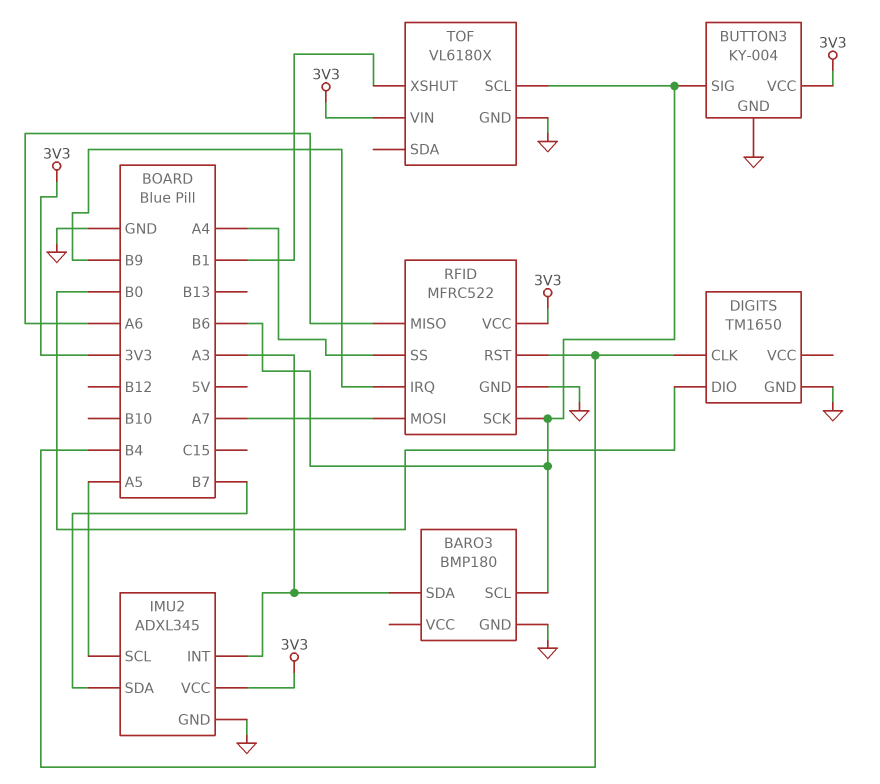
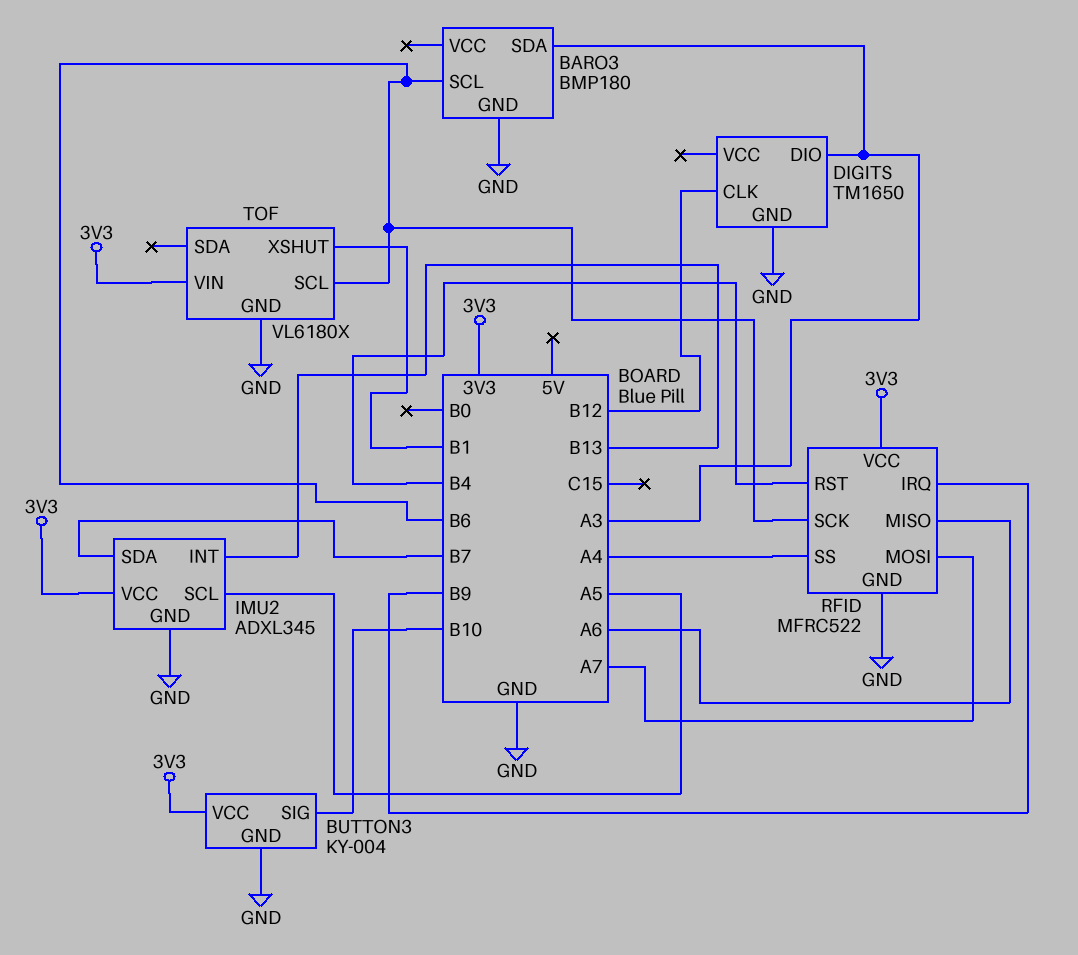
BUTTON3 pin SIG: B6 -> B10
DIGITS pin CLK: B4 -> B12
DIGITS pin DIO: B0 -> A3
IMU2 pin INT: A3 -> B13

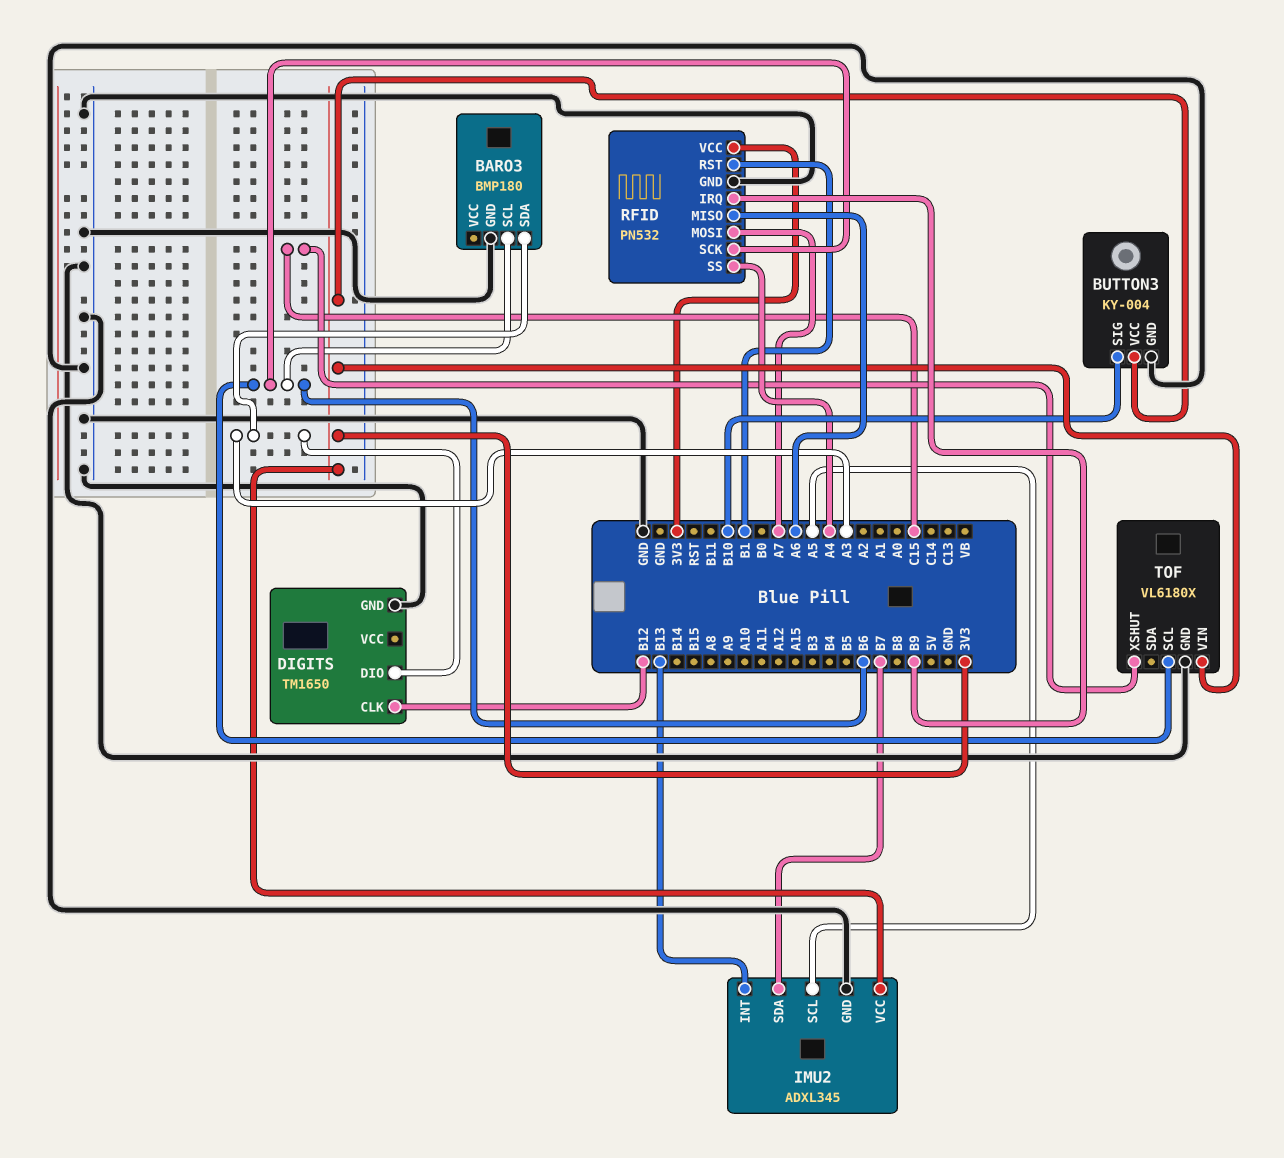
RFID: MFRC522 -> PN532
RFID pin RST: B4 -> B1
TOF pin XSHUT: B1 -> C15

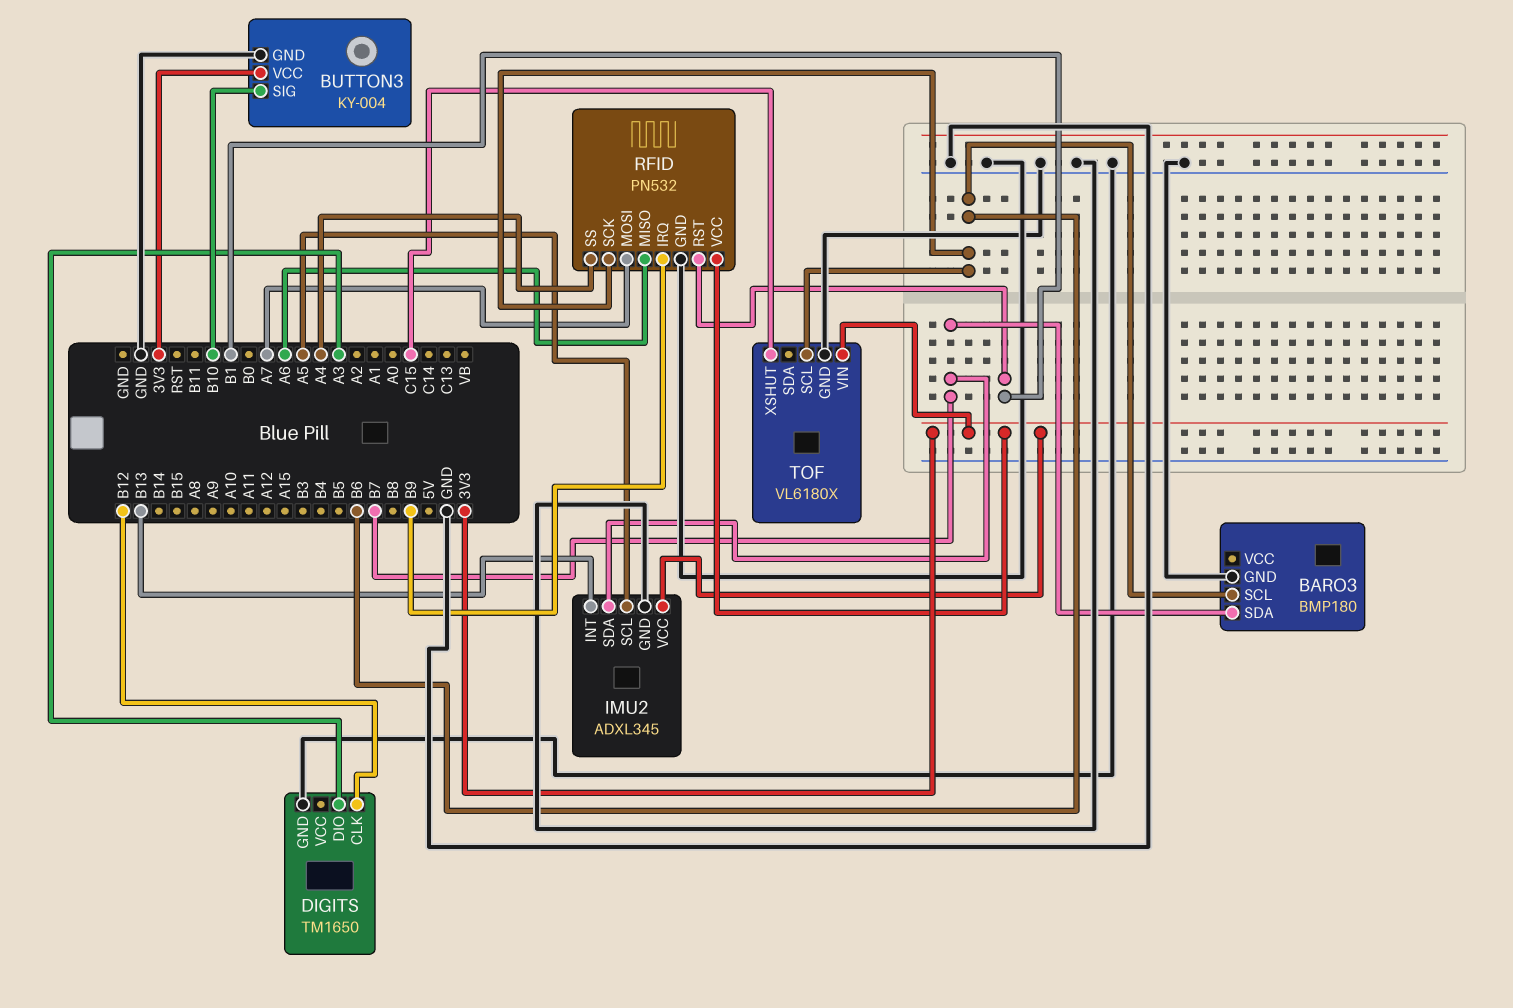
BARO3 pin SDA: A3 -> B7

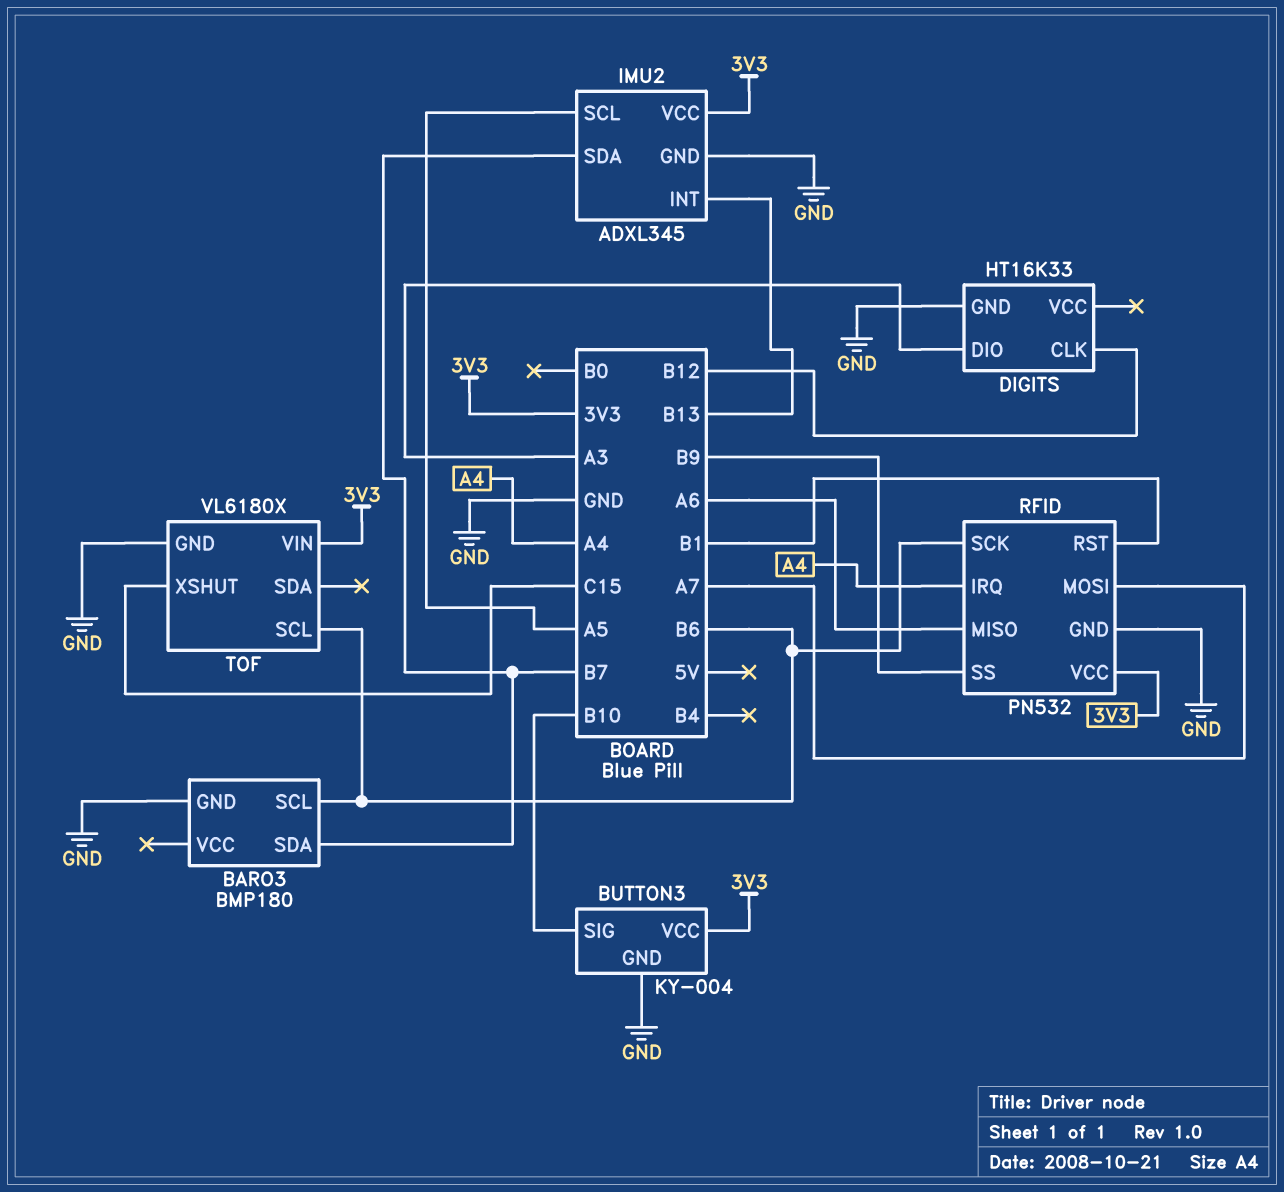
DIGITS: TM1650 -> HT16K33
RFID pin IRQ: B9 -> A4
RFID pin SS: A4 -> B9

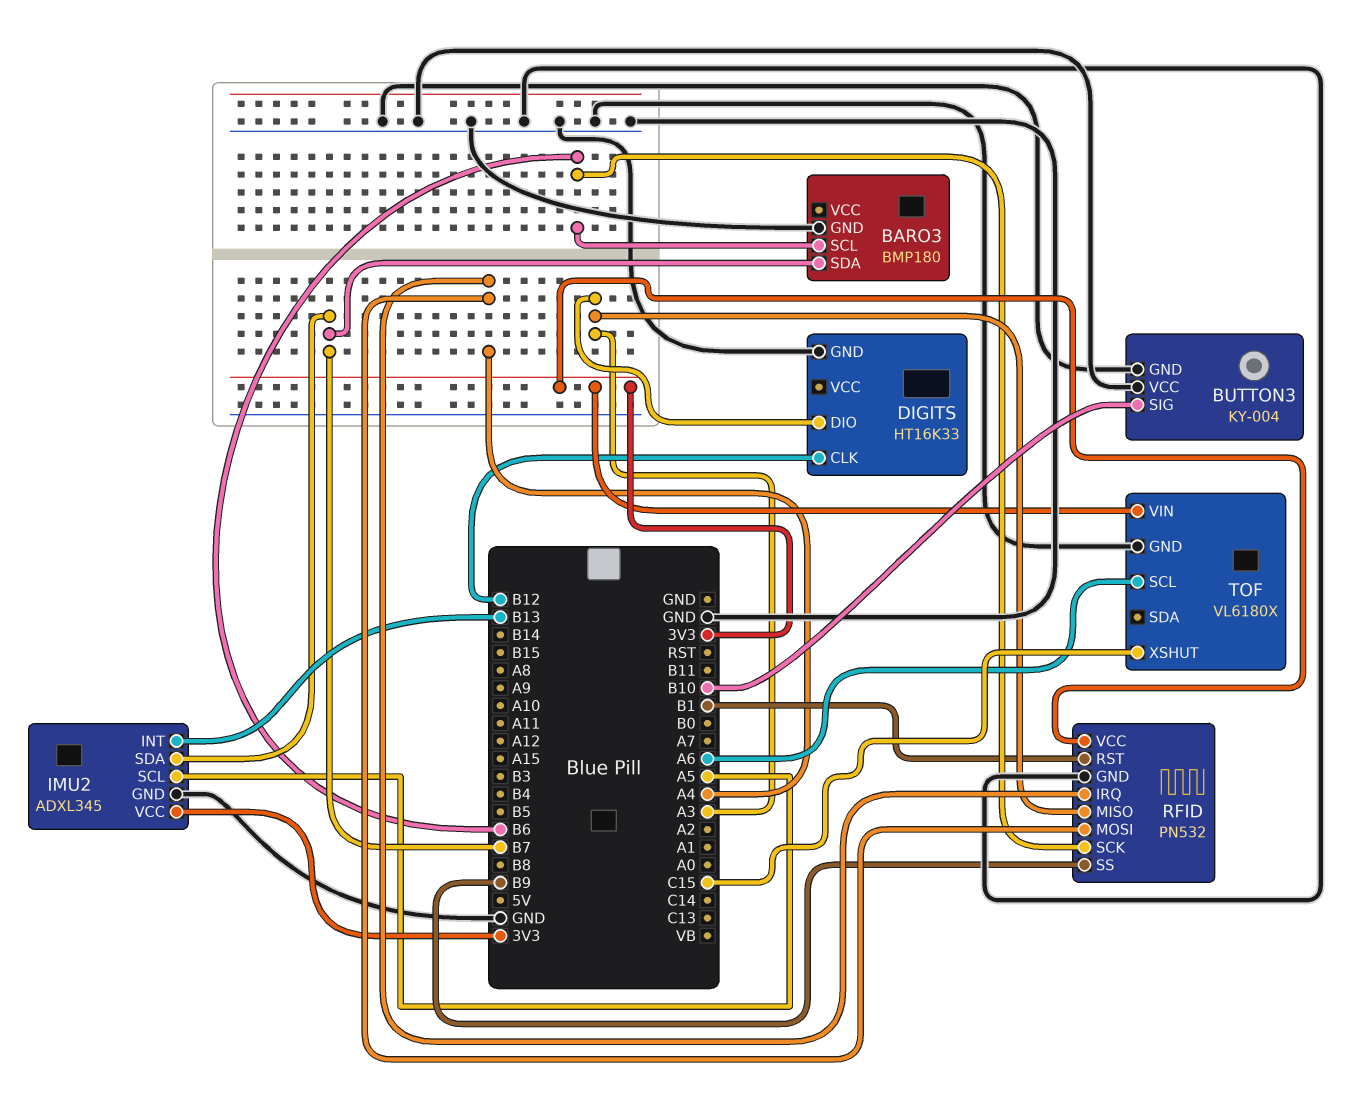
BUTTON3 pin VCC: 3V3 -> GND
RFID pin MISO: A6 -> A3
RFID pin MOSI: A7 -> A4
TOF pin SCL: B6 -> A6

